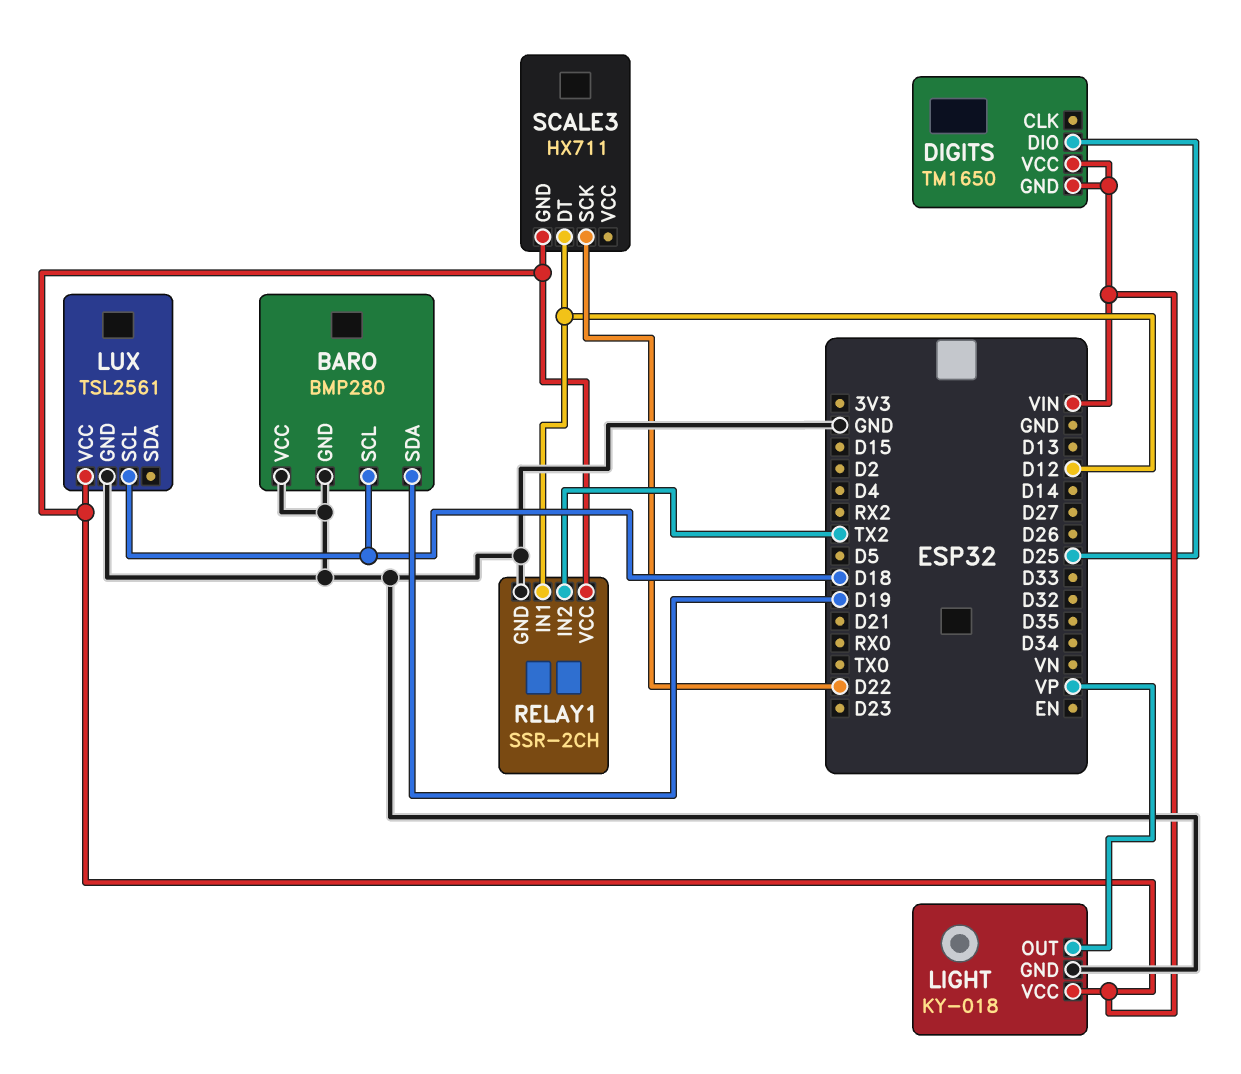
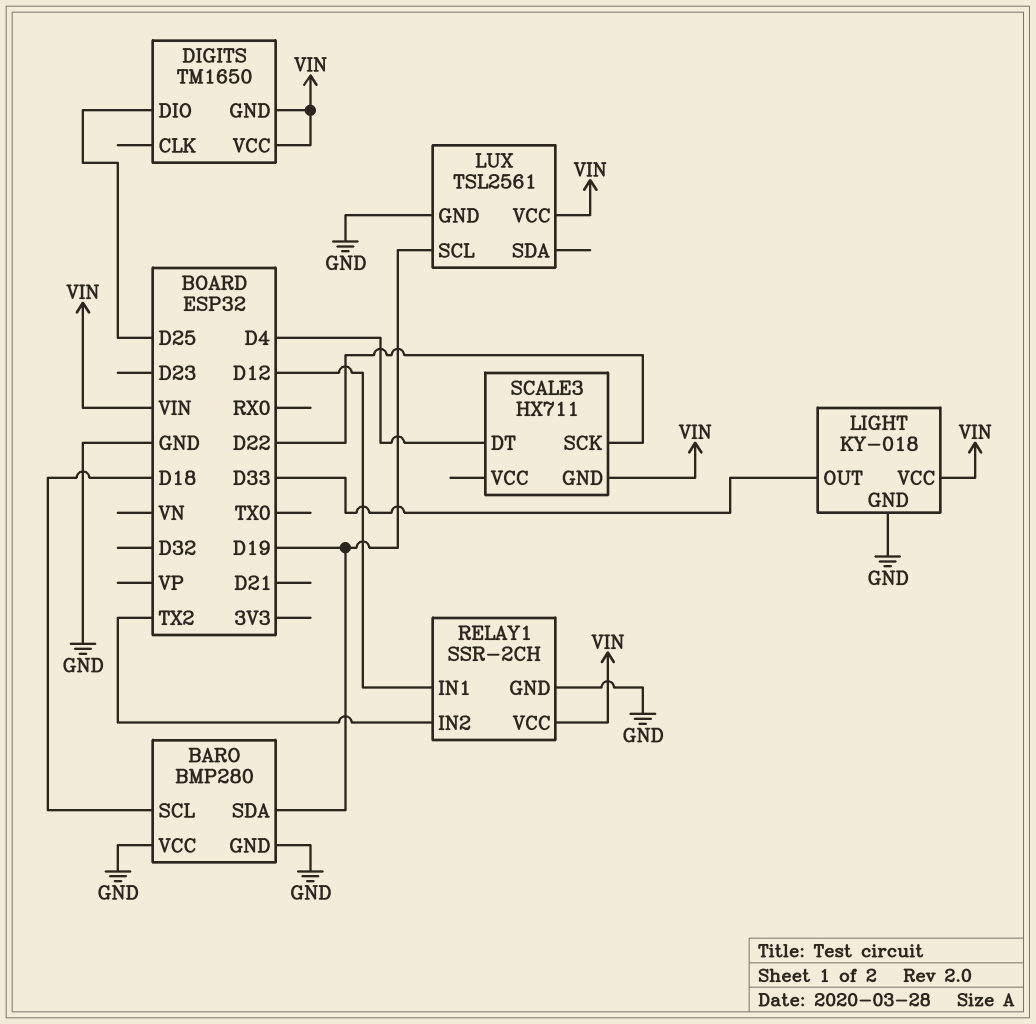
LIGHT pin OUT: VP -> D33
LUX pin SCL: D18 -> D19
SCALE3 pin DT: D12 -> D4

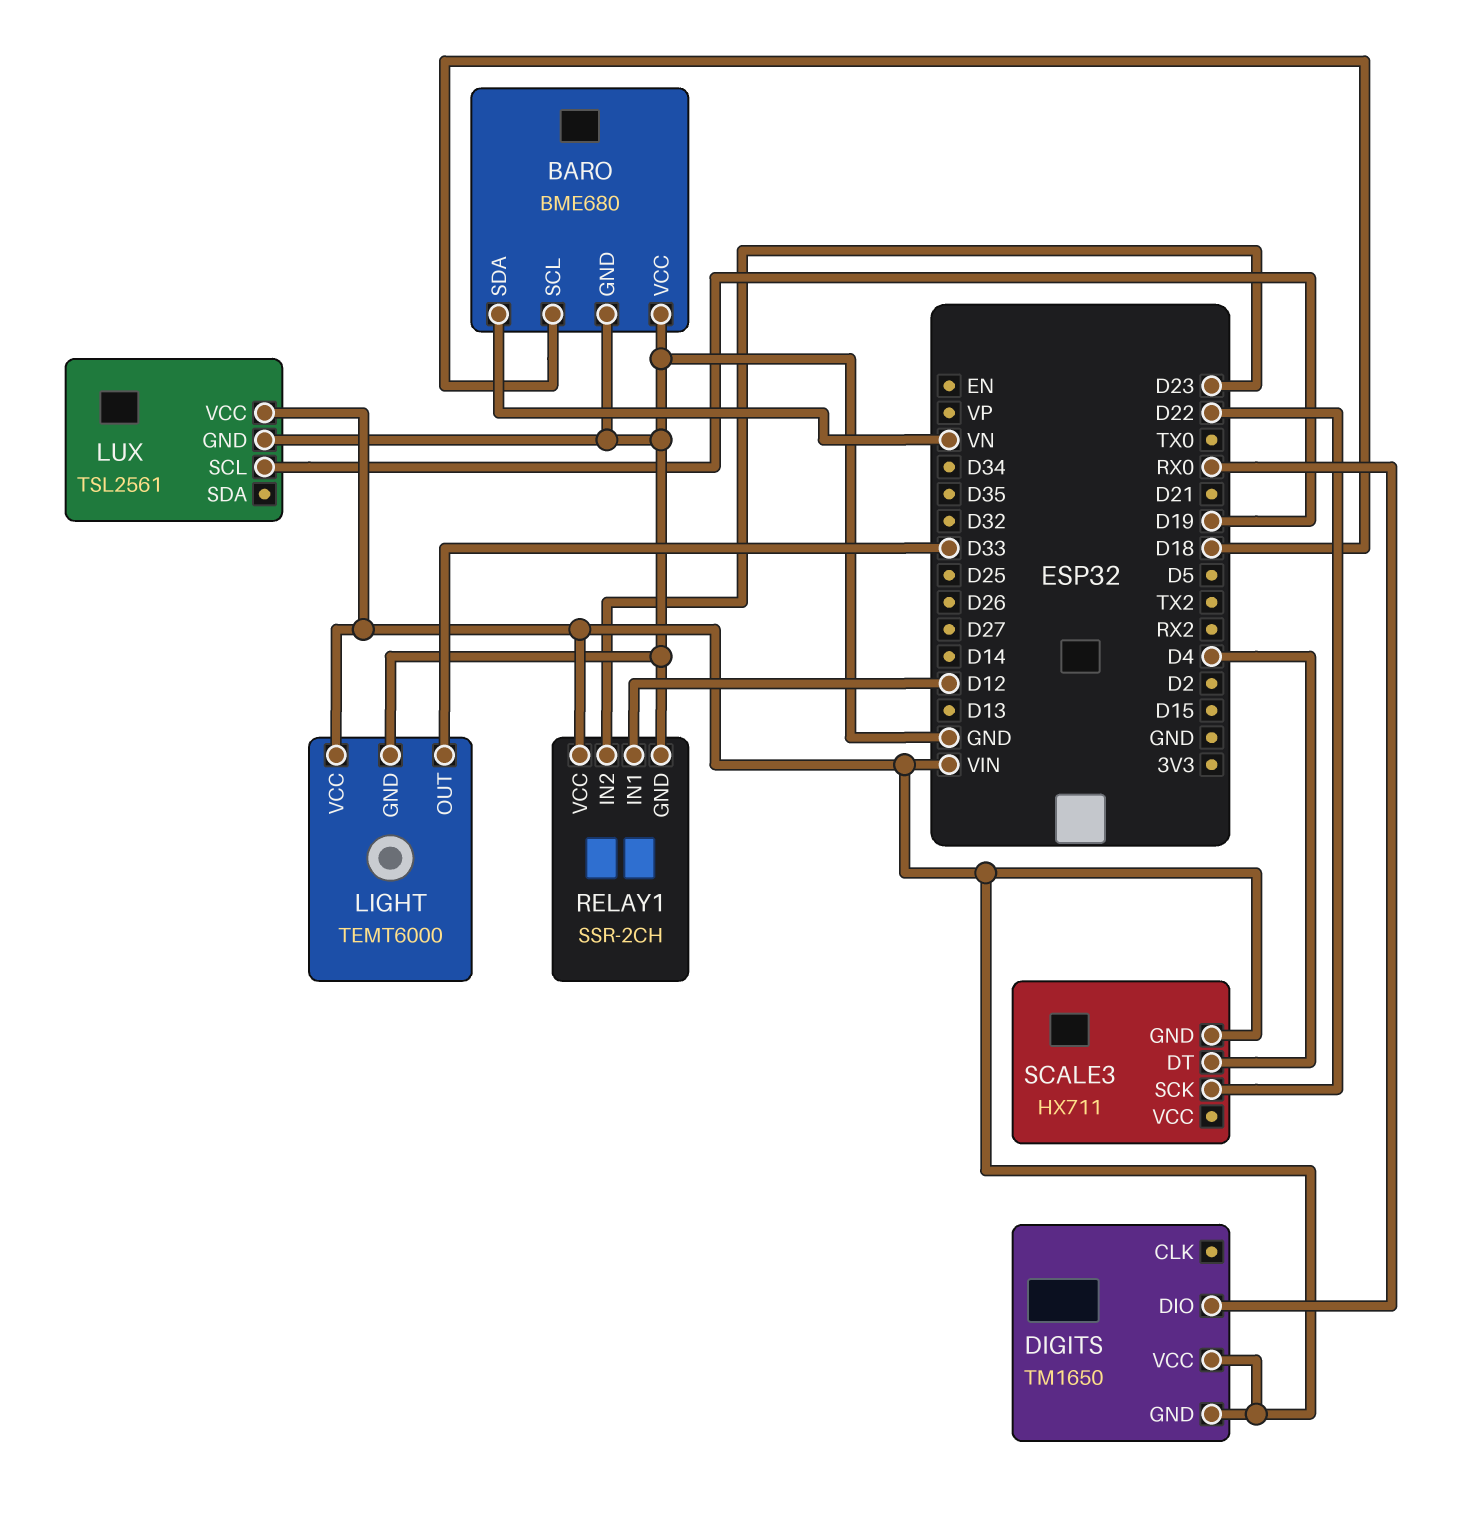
BARO: BMP280 -> BME680
BARO pin SDA: D19 -> VN
DIGITS pin DIO: D25 -> RX0
LIGHT: KY-018 -> TEMT6000
RELAY1 pin IN2: TX2 -> D23

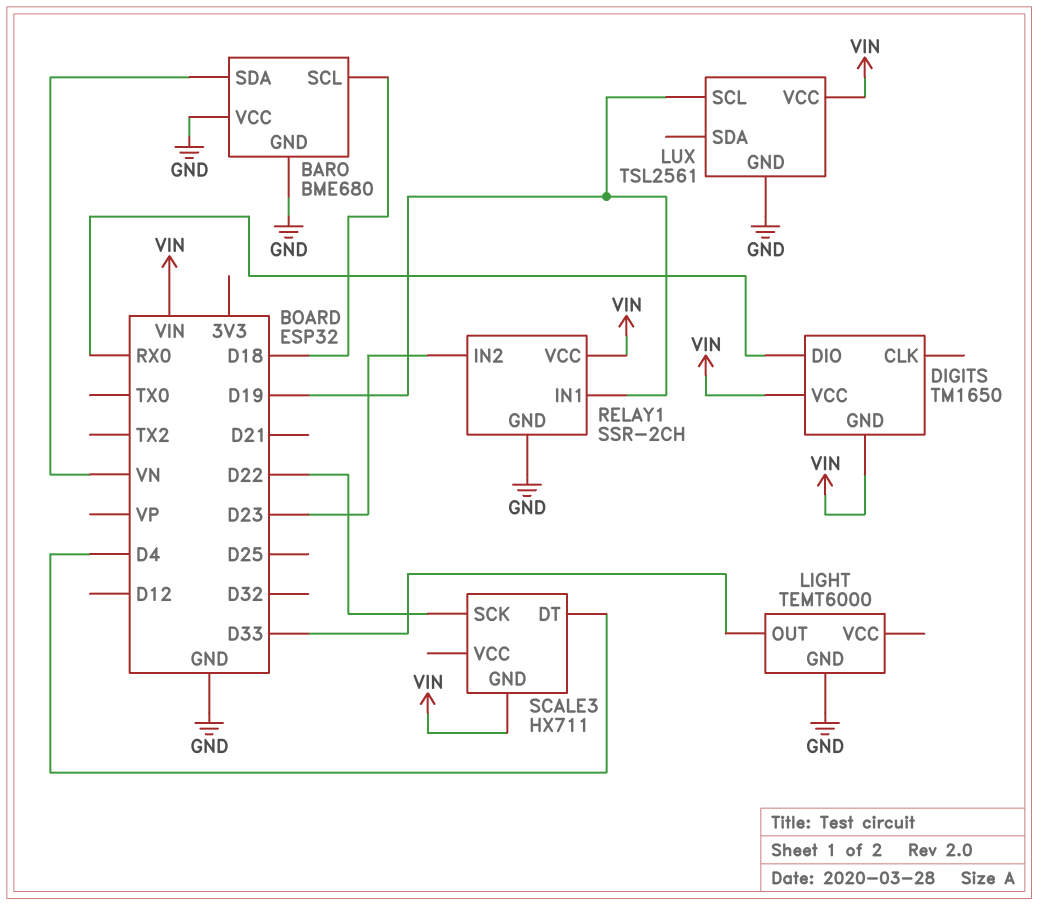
LIGHT pin VCC: VIN -> none
RELAY1 pin IN1: D12 -> D19

